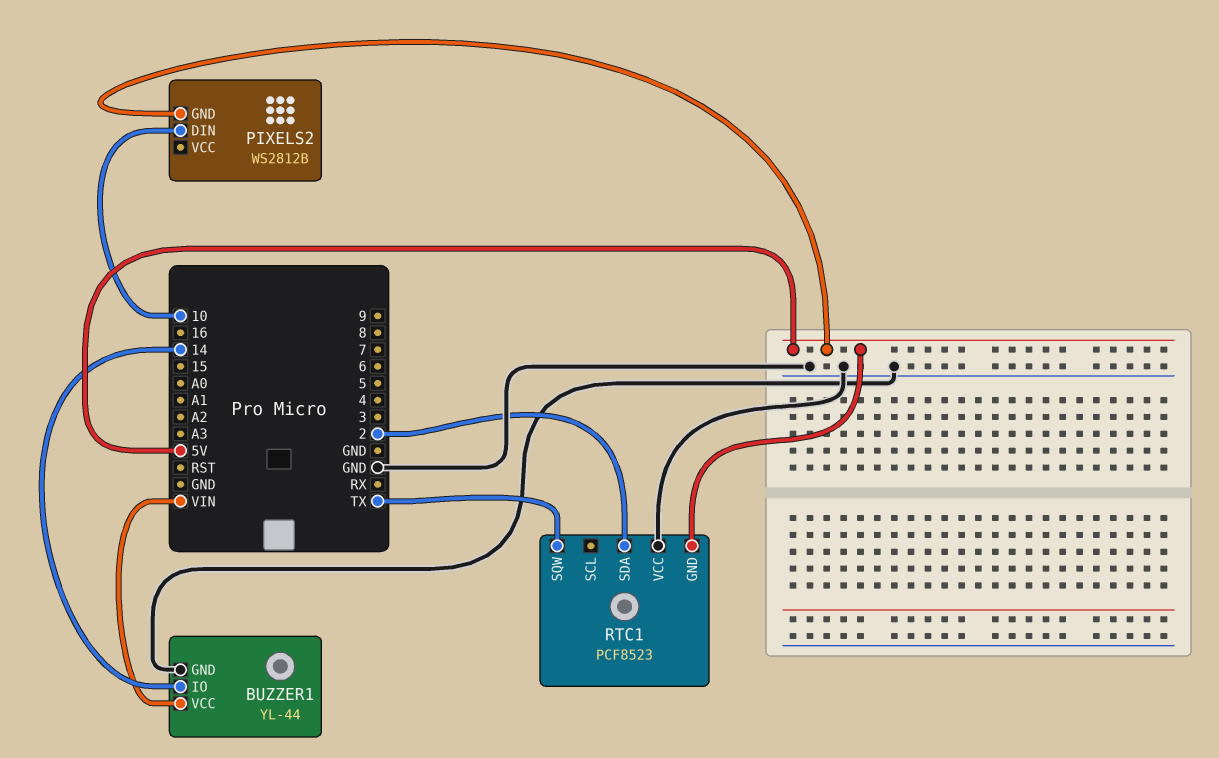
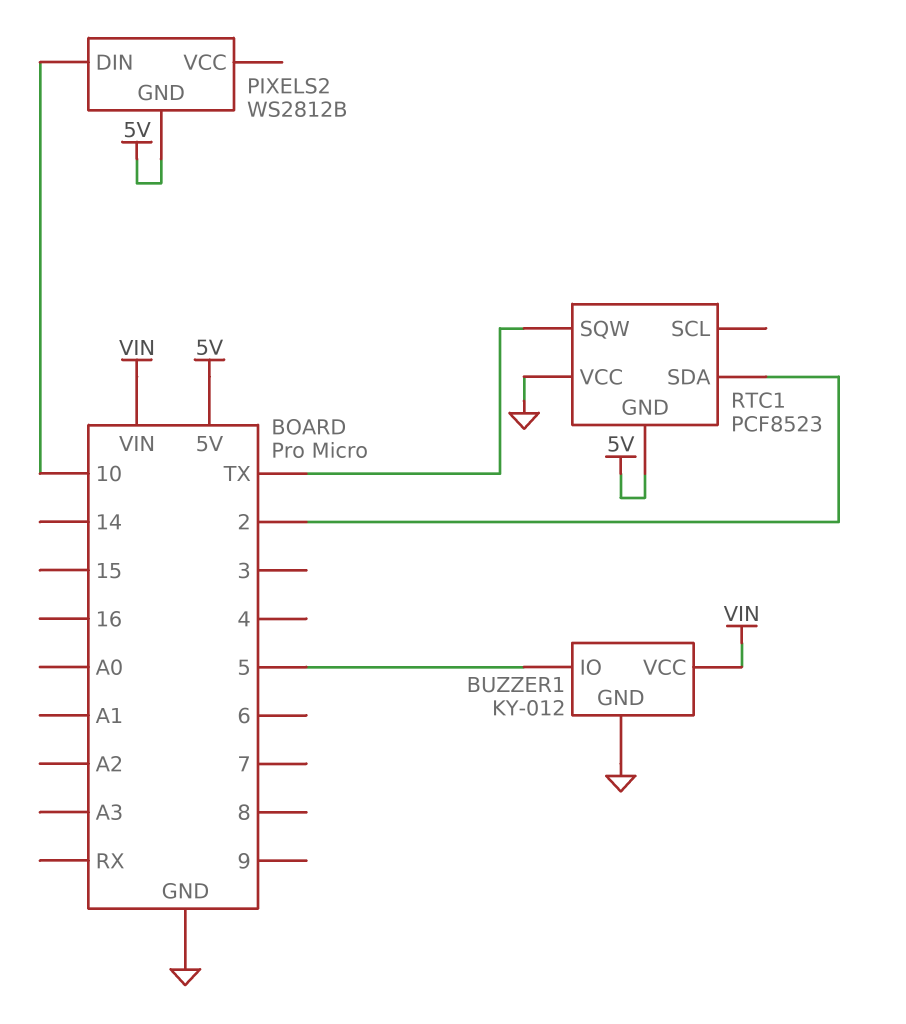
BUZZER1: YL-44 -> KY-012
BUZZER1 pin IO: 14 -> 5

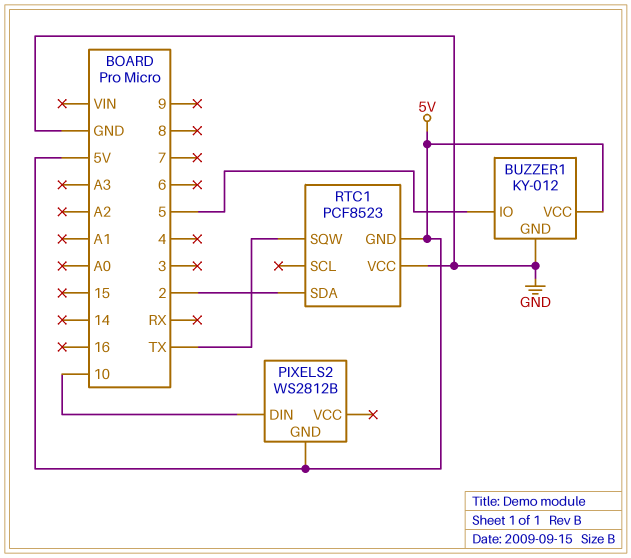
BUZZER1 pin VCC: VIN -> 5V

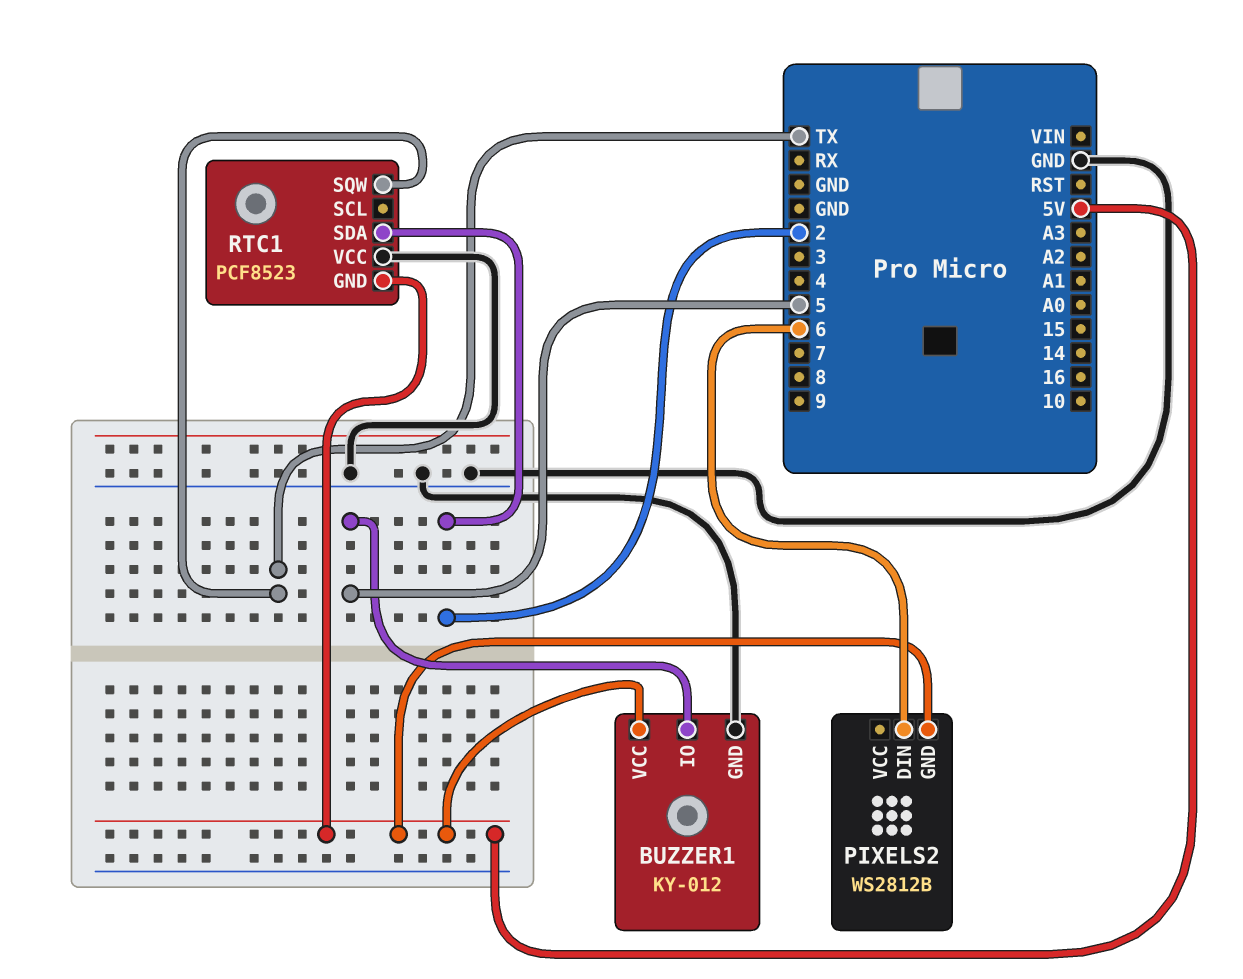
PIXELS2 pin DIN: 10 -> 6

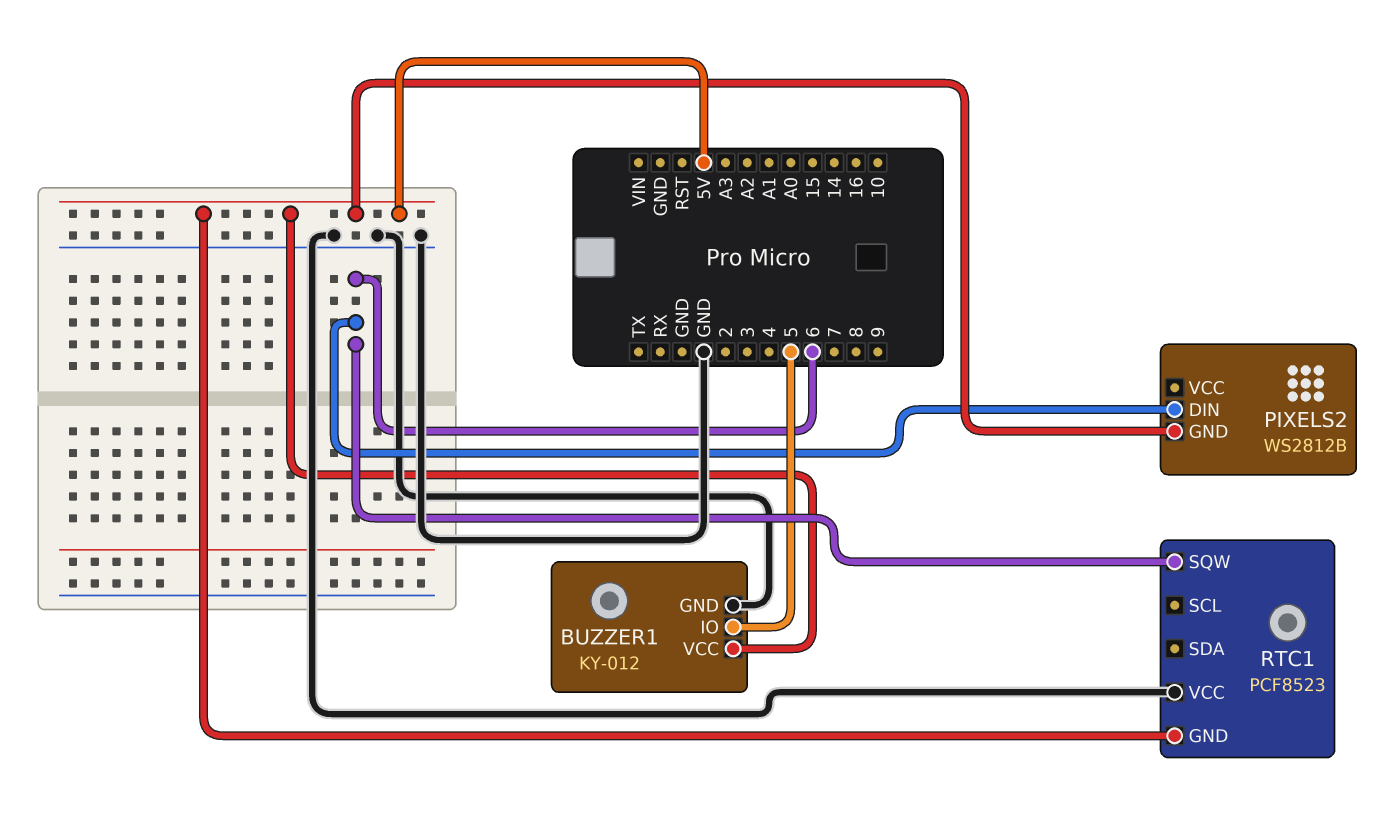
RTC1 pin SDA: 2 -> none
RTC1 pin SQW: TX -> 6

